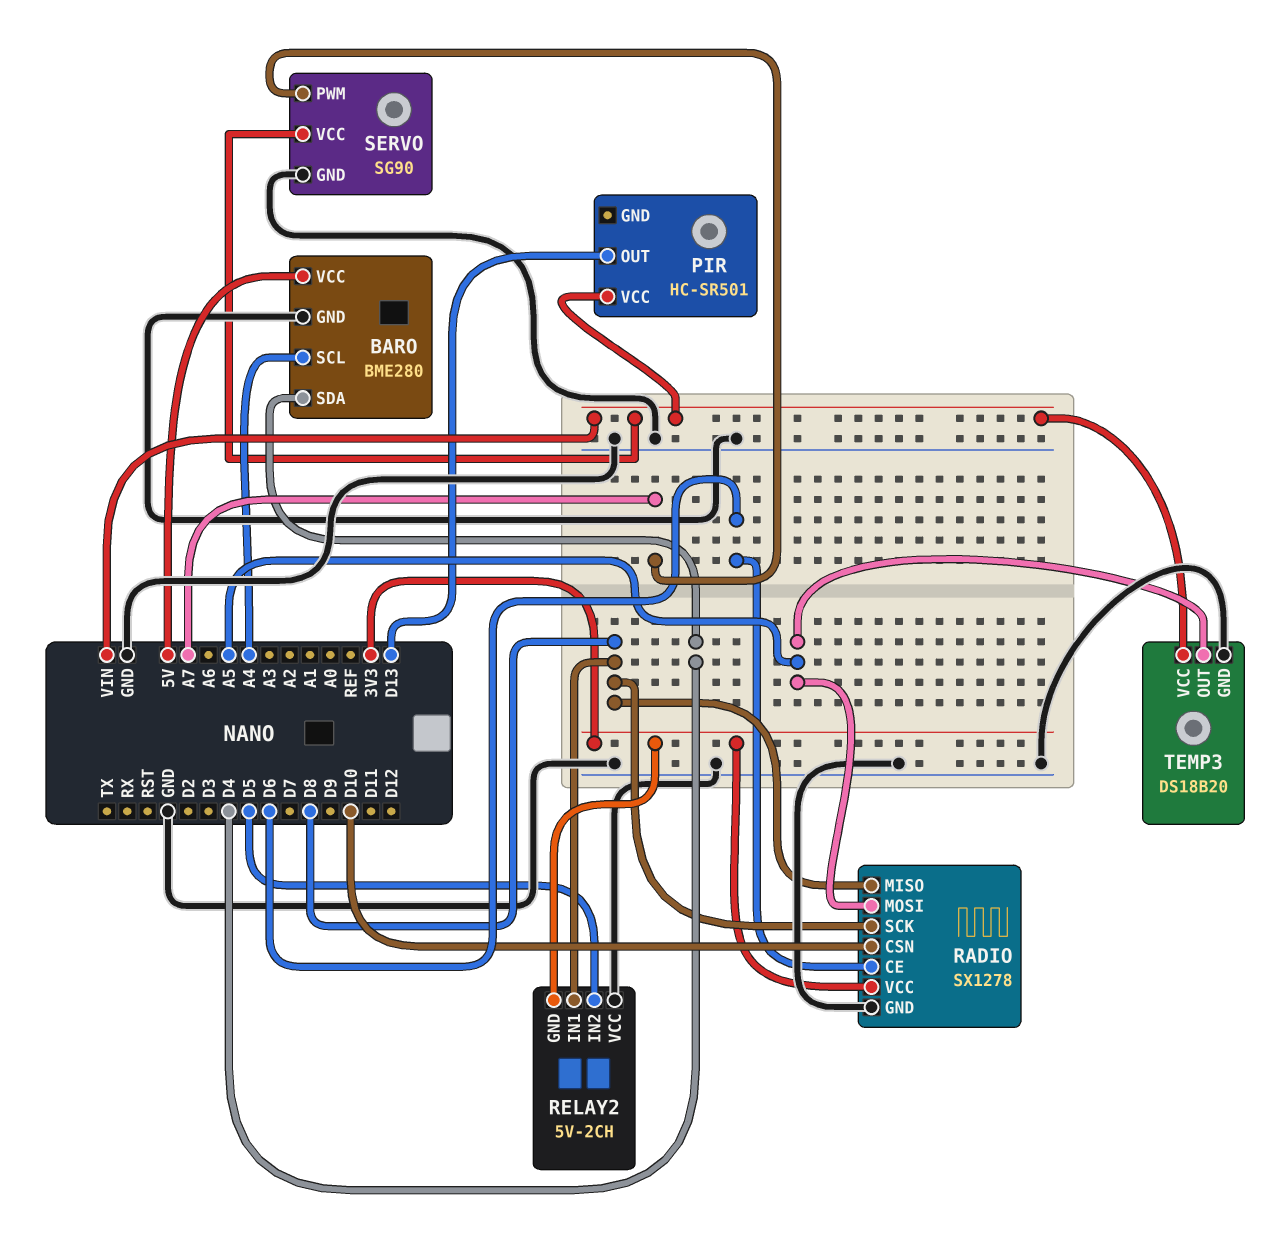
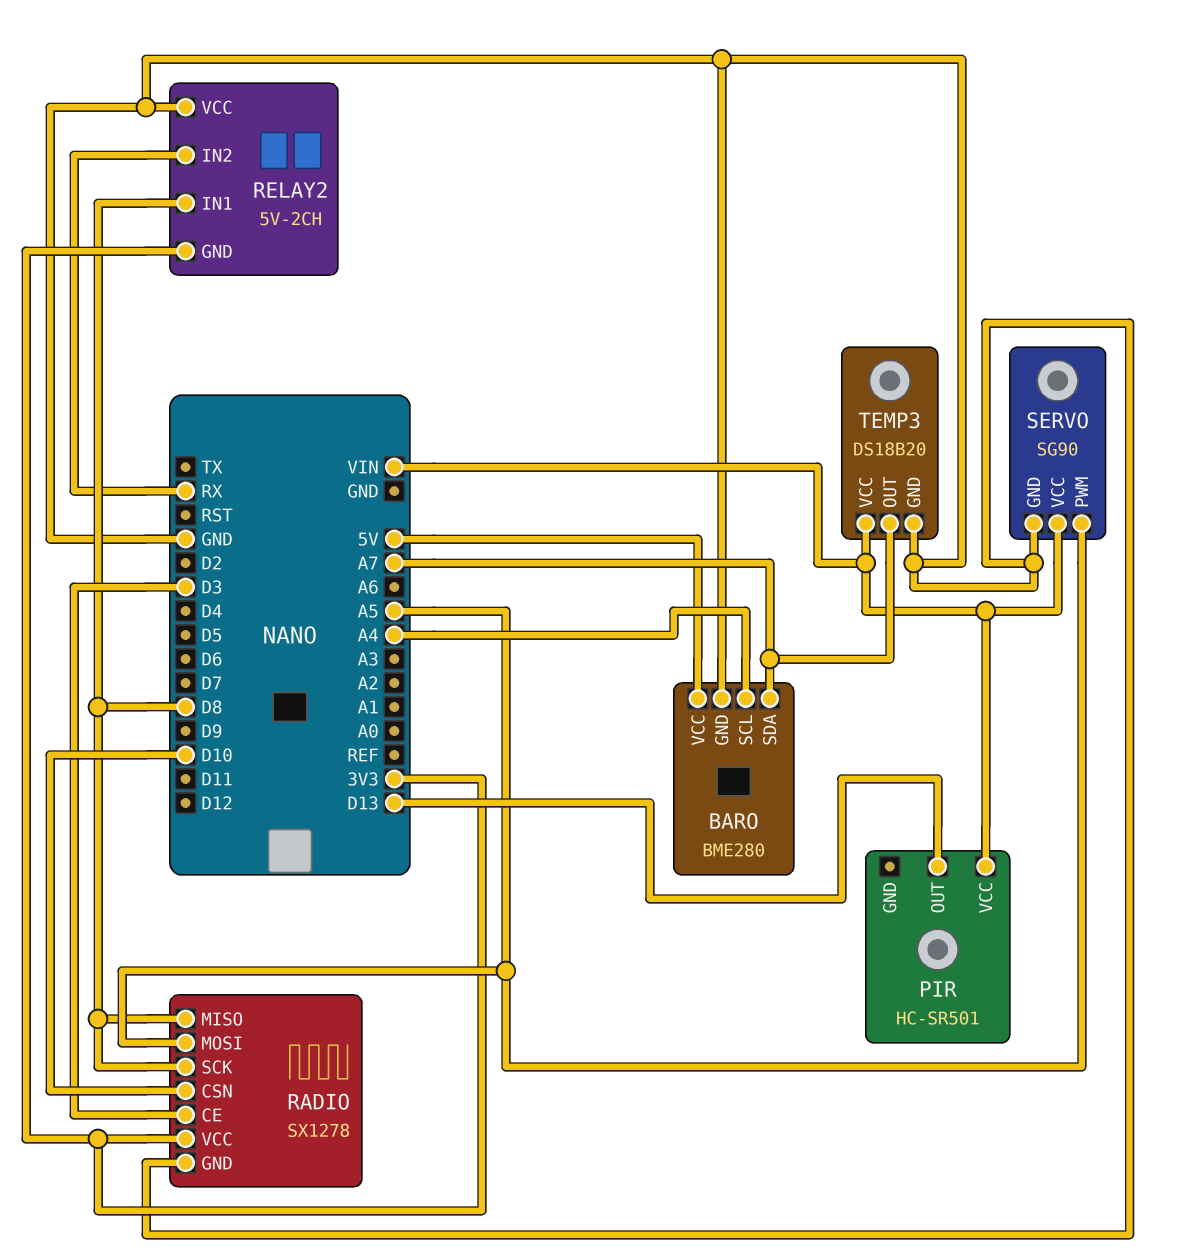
BARO pin SDA: D4 -> A7
RADIO pin CE: D6 -> D3
RELAY2 pin IN2: D5 -> RX
SERVO pin PWM: A7 -> A5
TEMP3 pin OUT: A5 -> A7

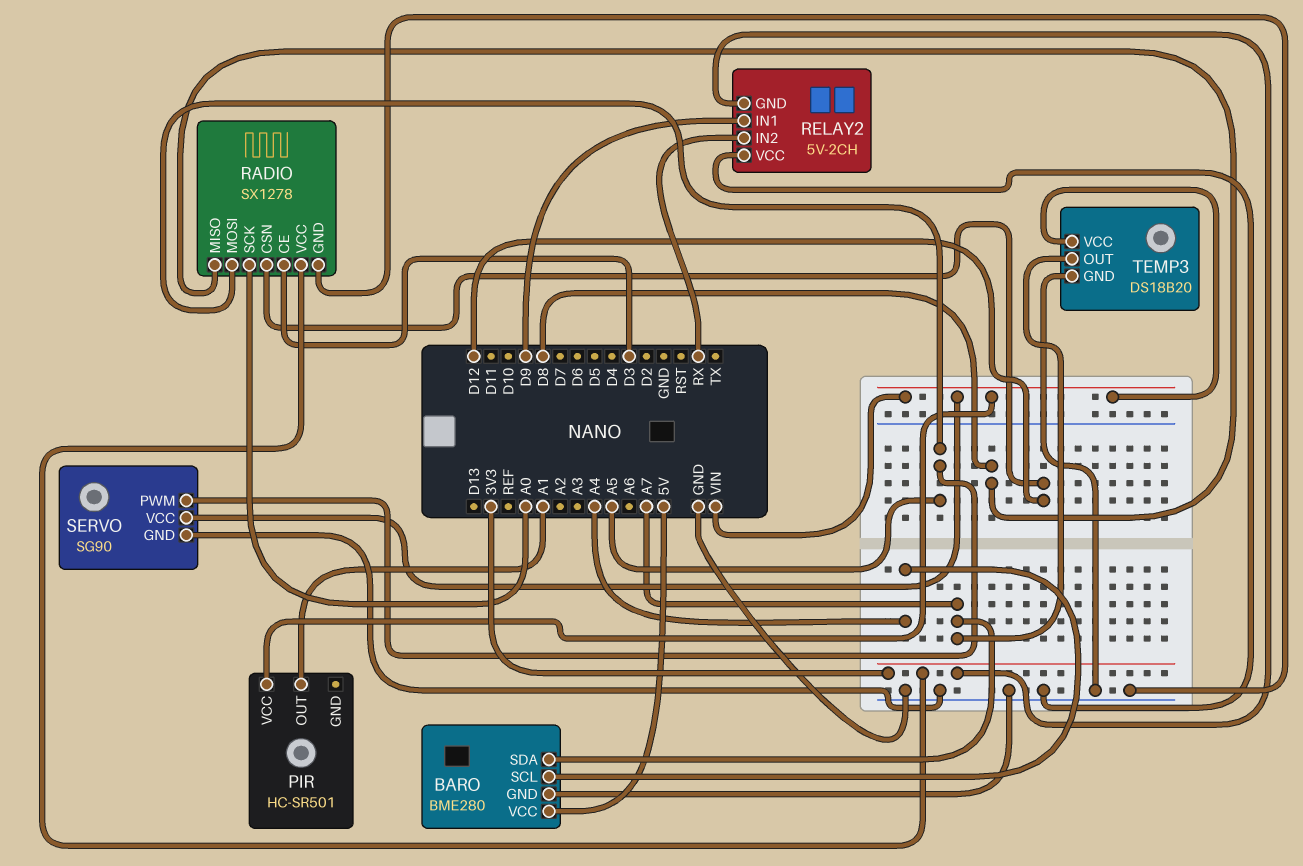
PIR pin OUT: D13 -> A1
RADIO pin CSN: D10 -> D12
RADIO pin SCK: D8 -> A0
RELAY2 pin IN1: D8 -> D9

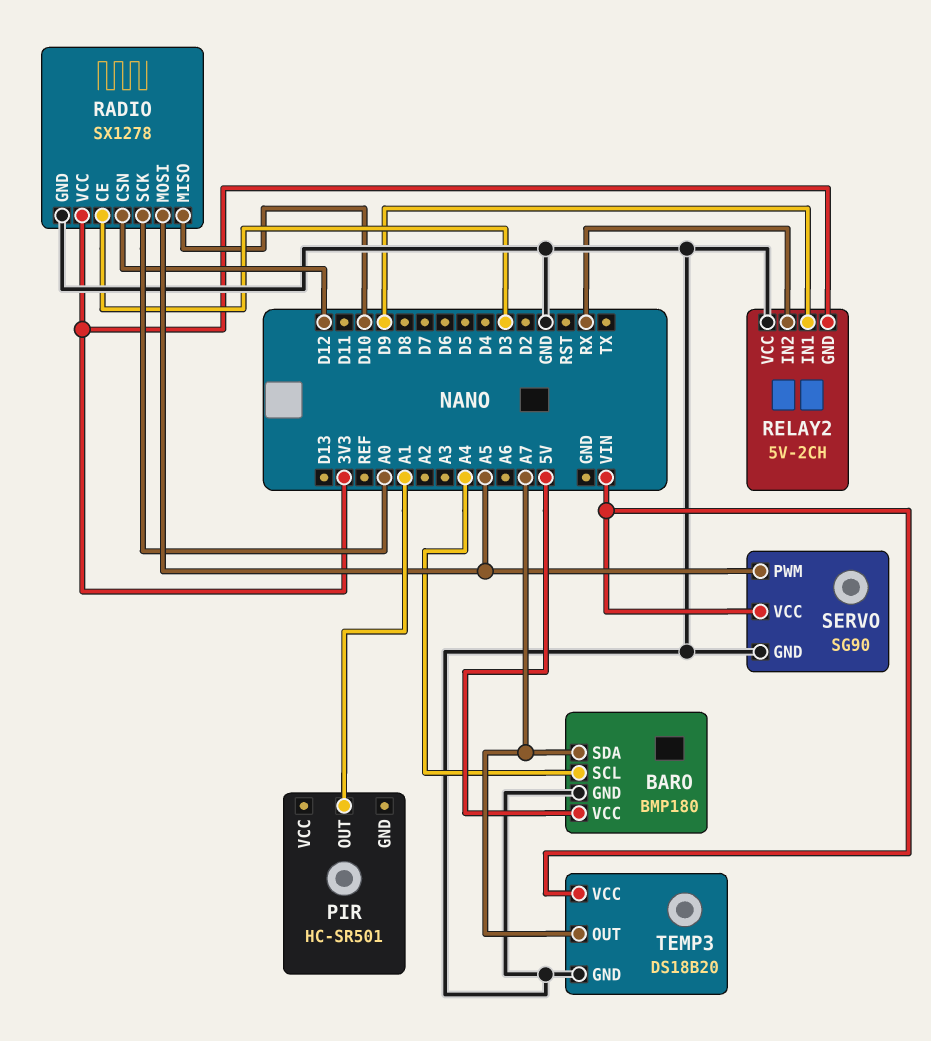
BARO: BME280 -> BMP180
PIR pin VCC: VIN -> none
RADIO pin MISO: D8 -> D10

